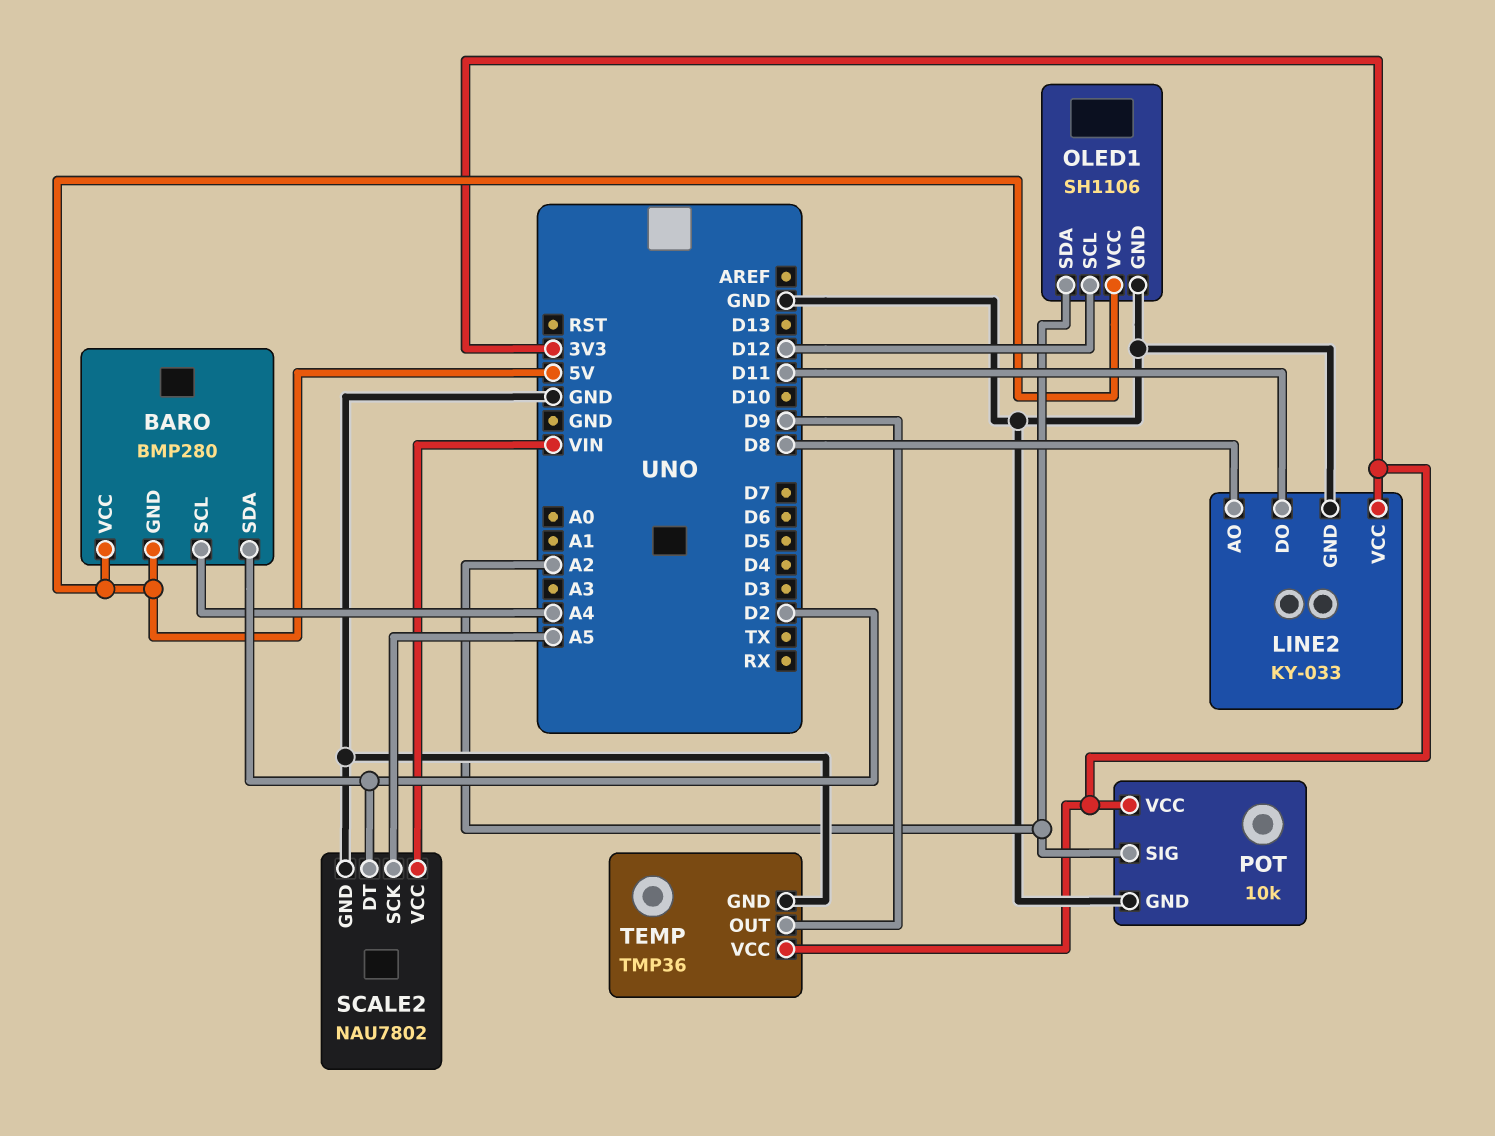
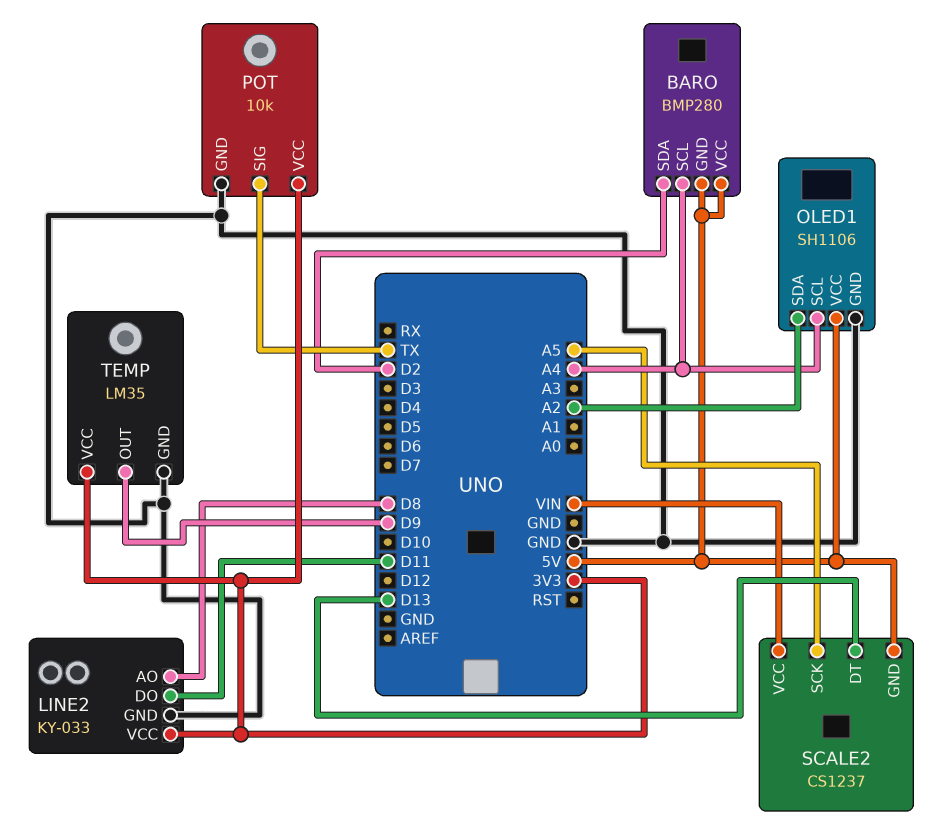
OLED1 pin SCL: D12 -> A4
POT pin SIG: A2 -> TX
SCALE2: NAU7802 -> CS1237
SCALE2 pin DT: D2 -> D13
SCALE2 pin GND: GND -> 5V
TEMP: TMP36 -> LM35

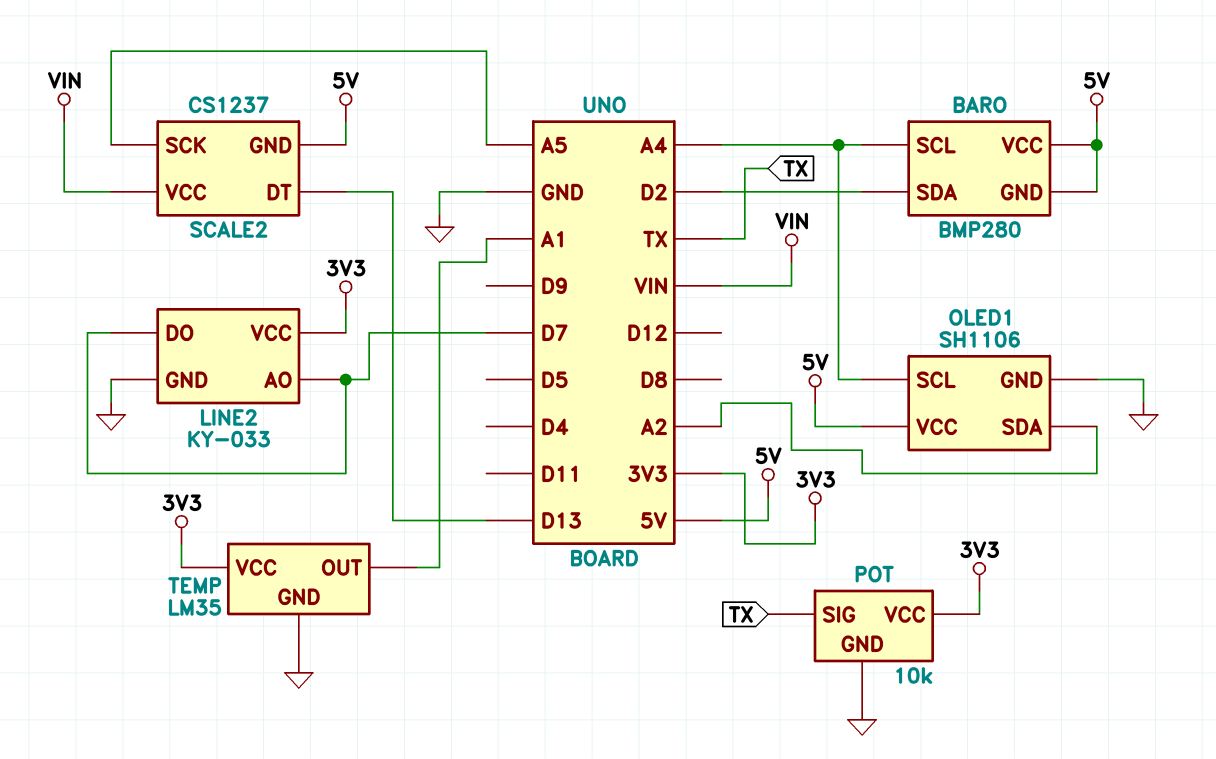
LINE2 pin AO: D8 -> D7
LINE2 pin DO: D11 -> D7
TEMP pin OUT: D9 -> A1

